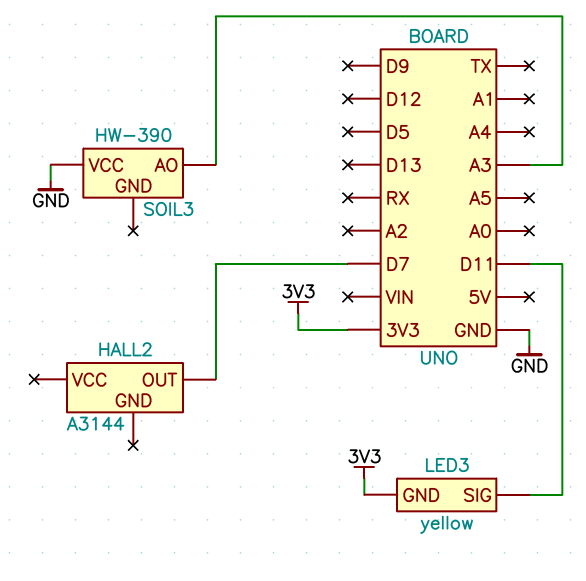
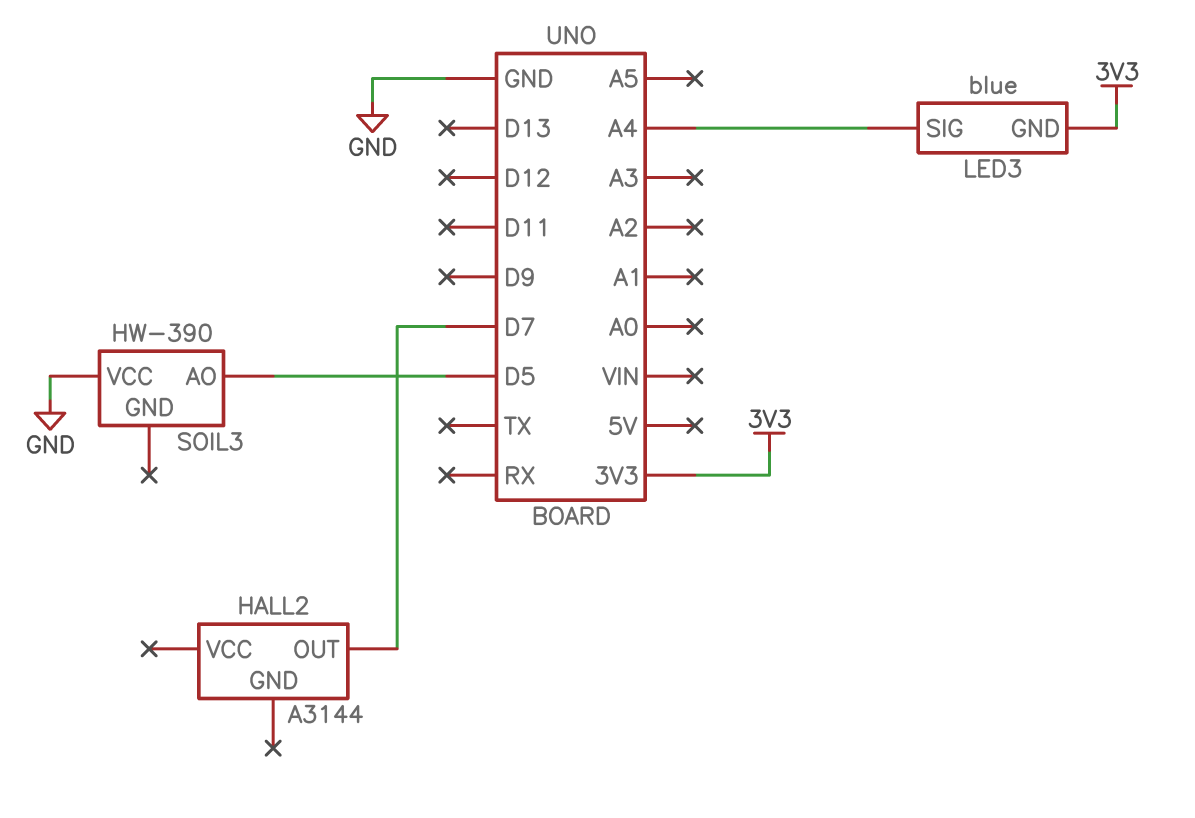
LED3: yellow -> blue
LED3 pin SIG: D11 -> A4
SOIL3 pin AO: A3 -> D5

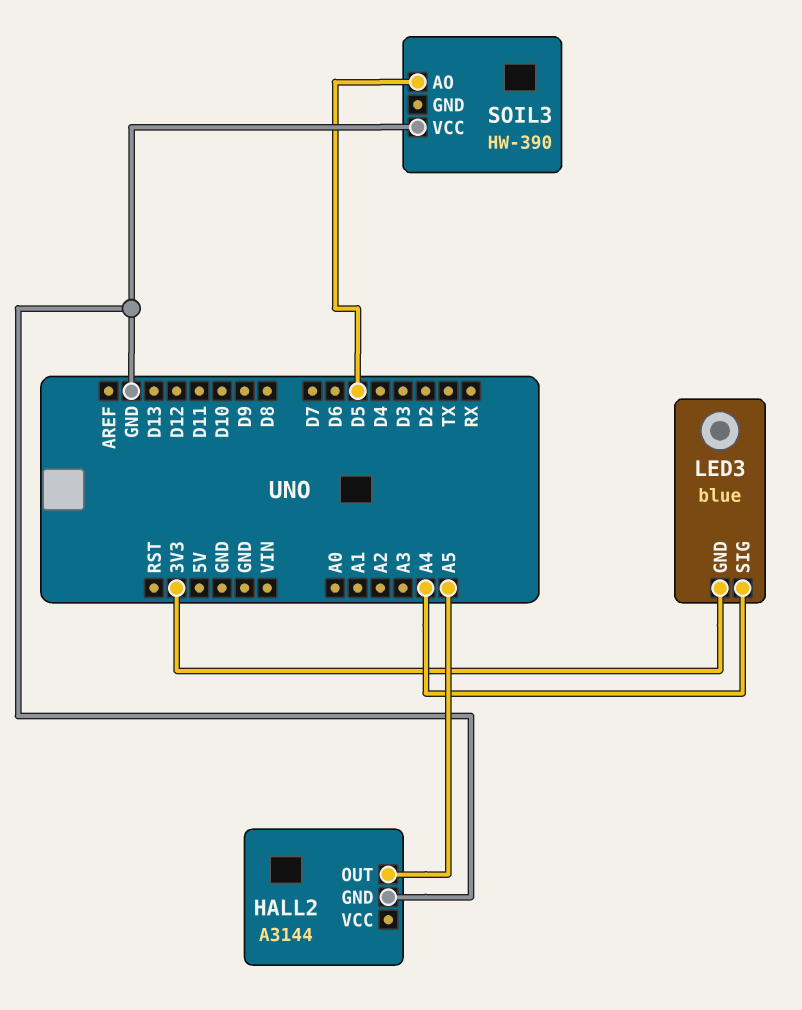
HALL2 pin GND: none -> GND
HALL2 pin OUT: D7 -> A5

